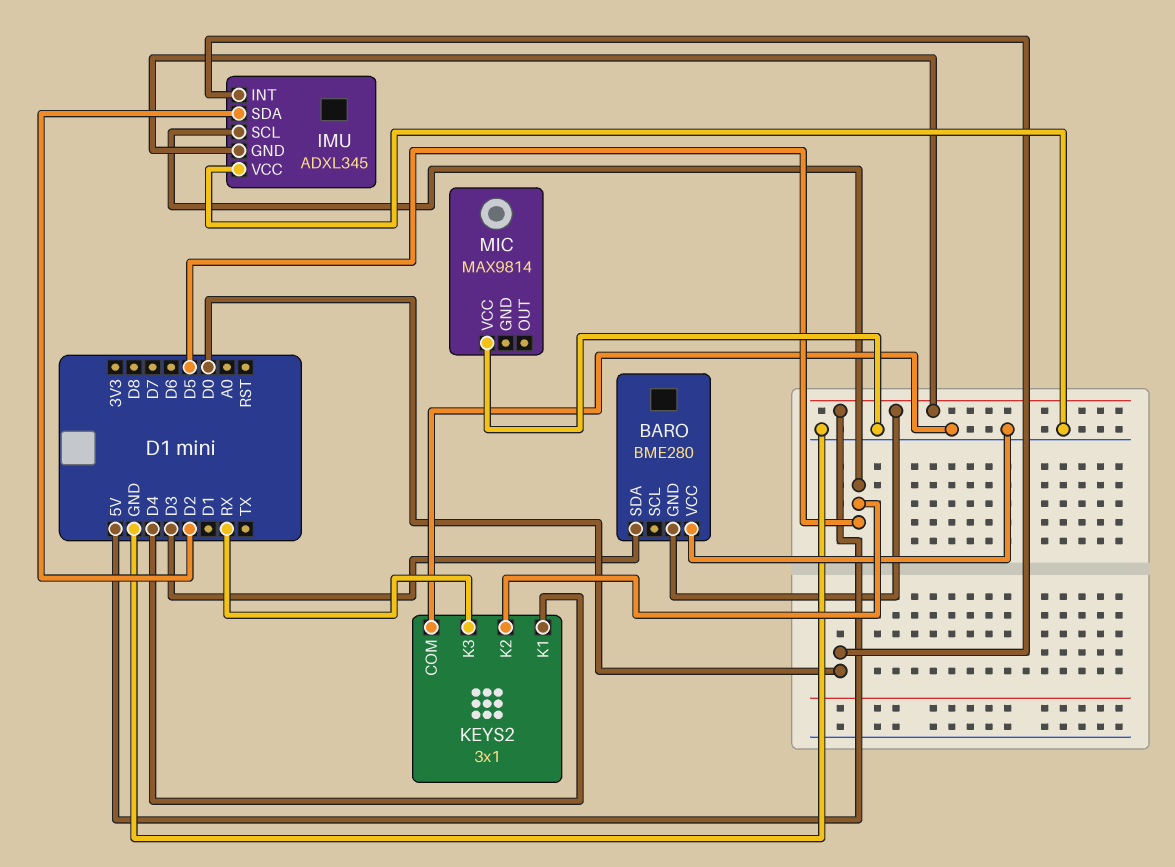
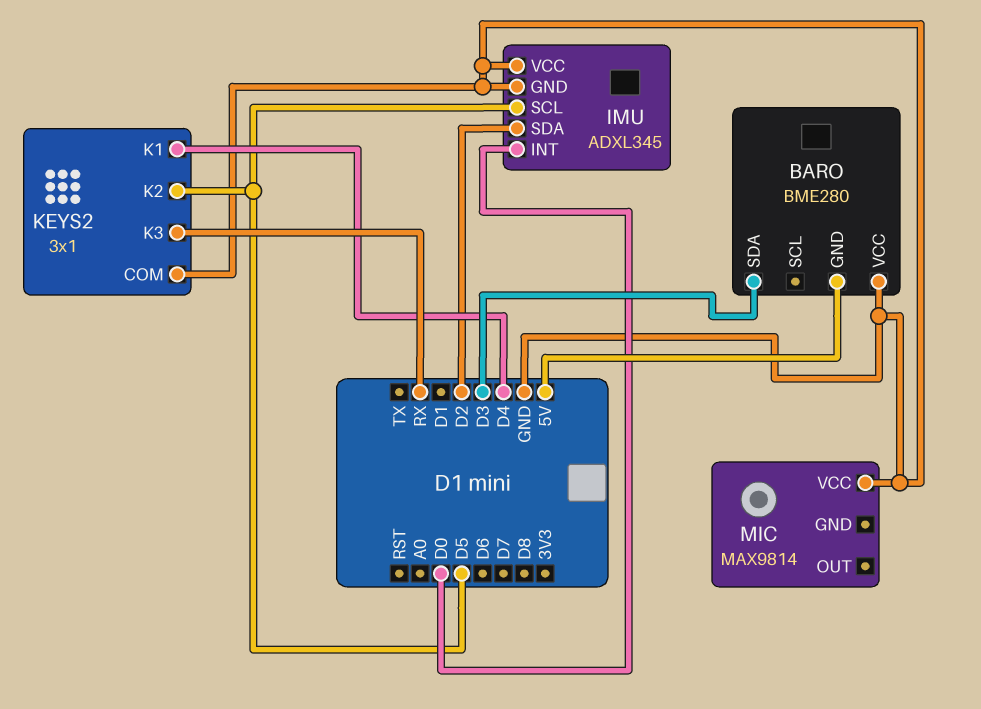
IMU pin GND: 5V -> GND

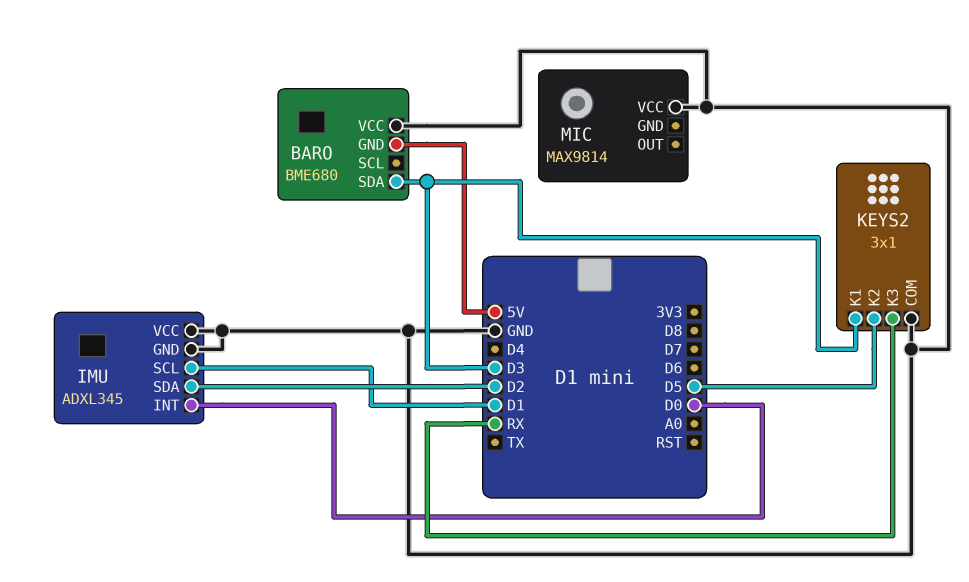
BARO: BME280 -> BME680
IMU pin SCL: D5 -> D1
KEYS2 pin K1: D4 -> D3

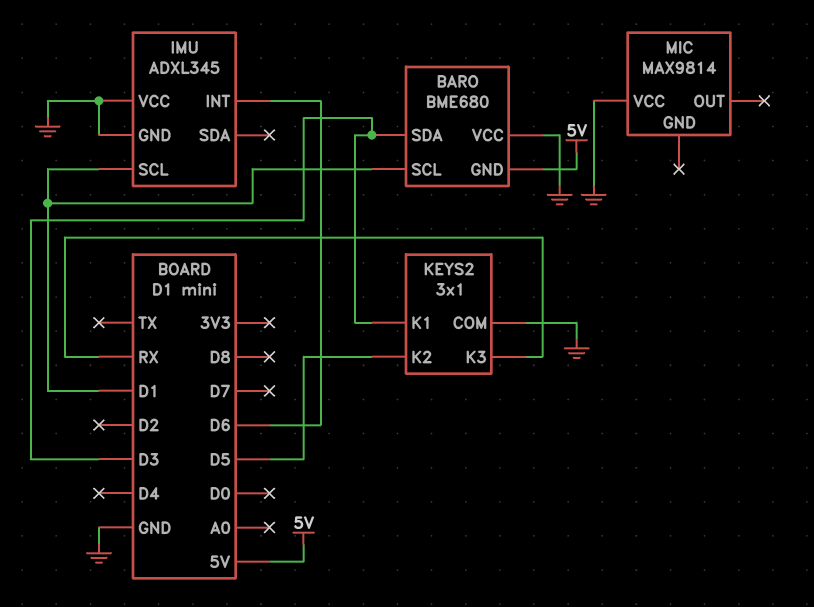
BARO pin SCL: none -> D1
IMU pin INT: D0 -> D6
IMU pin SDA: D2 -> none

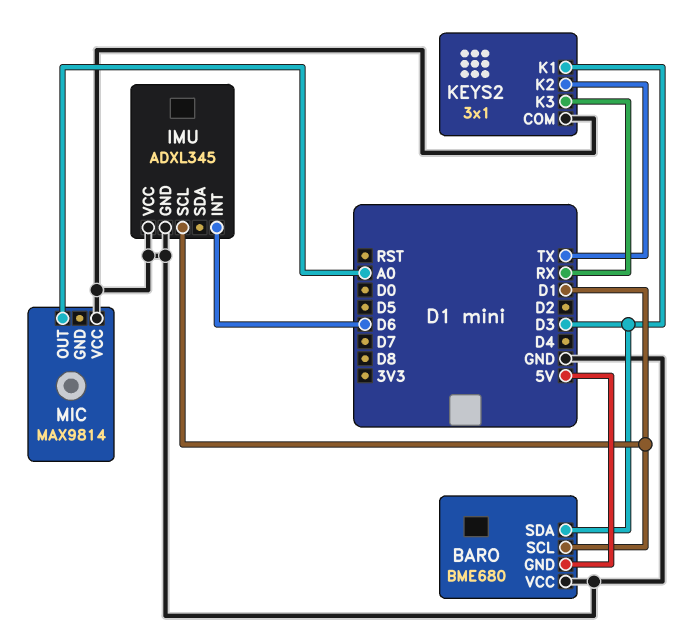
KEYS2 pin K2: D5 -> TX
MIC pin OUT: none -> A0

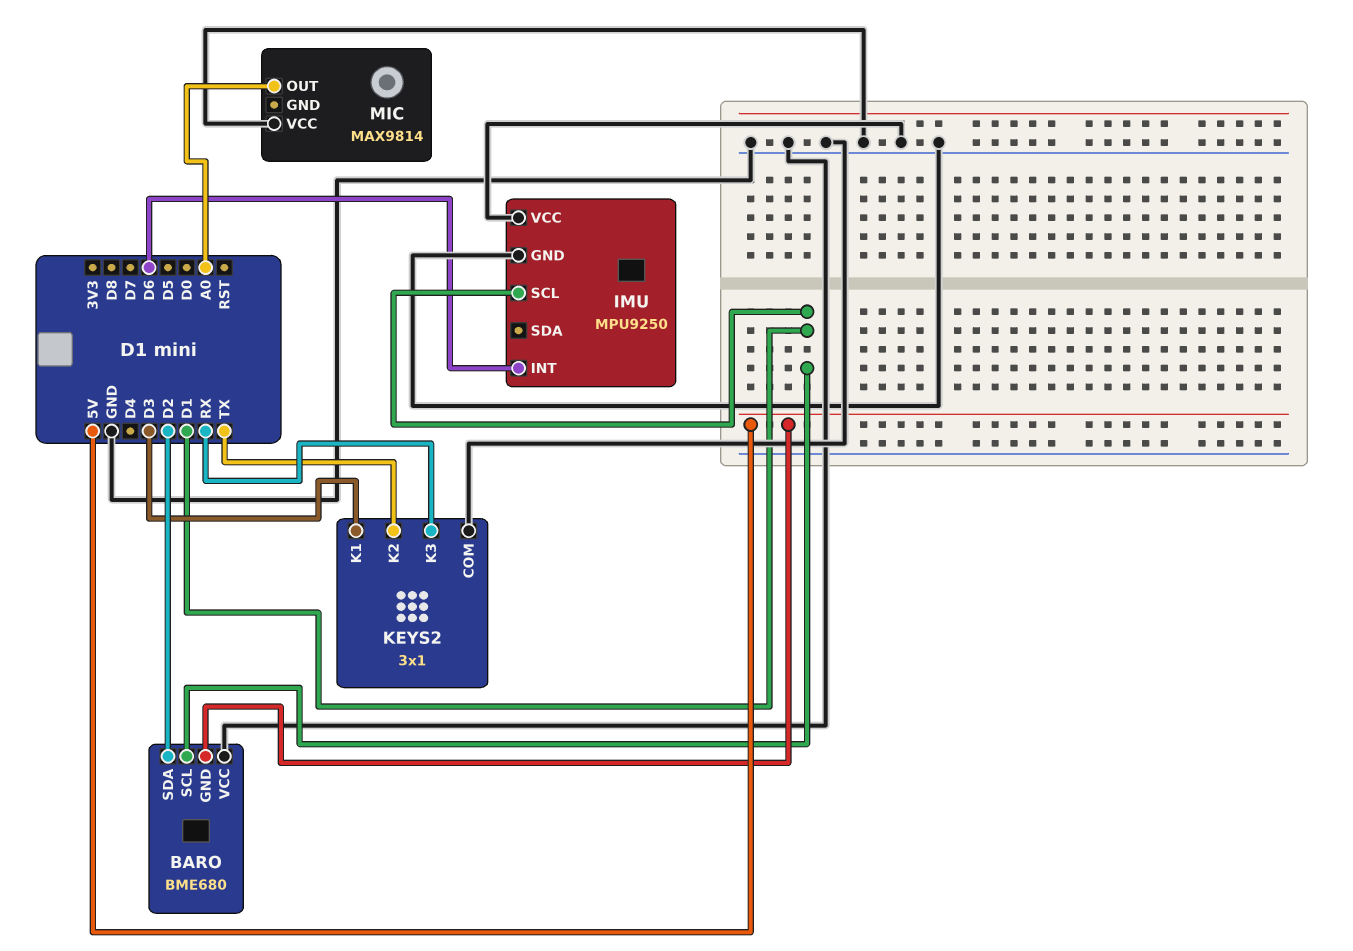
BARO pin SDA: D3 -> D2
IMU: ADXL345 -> MPU9250

